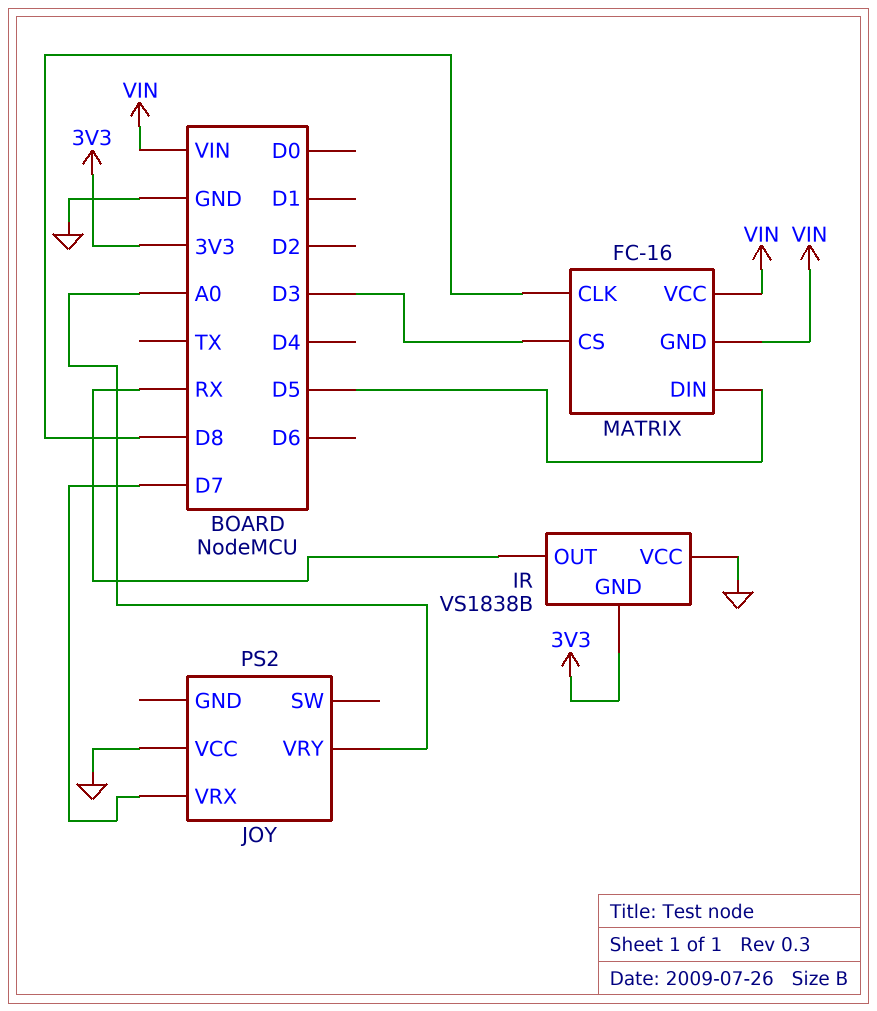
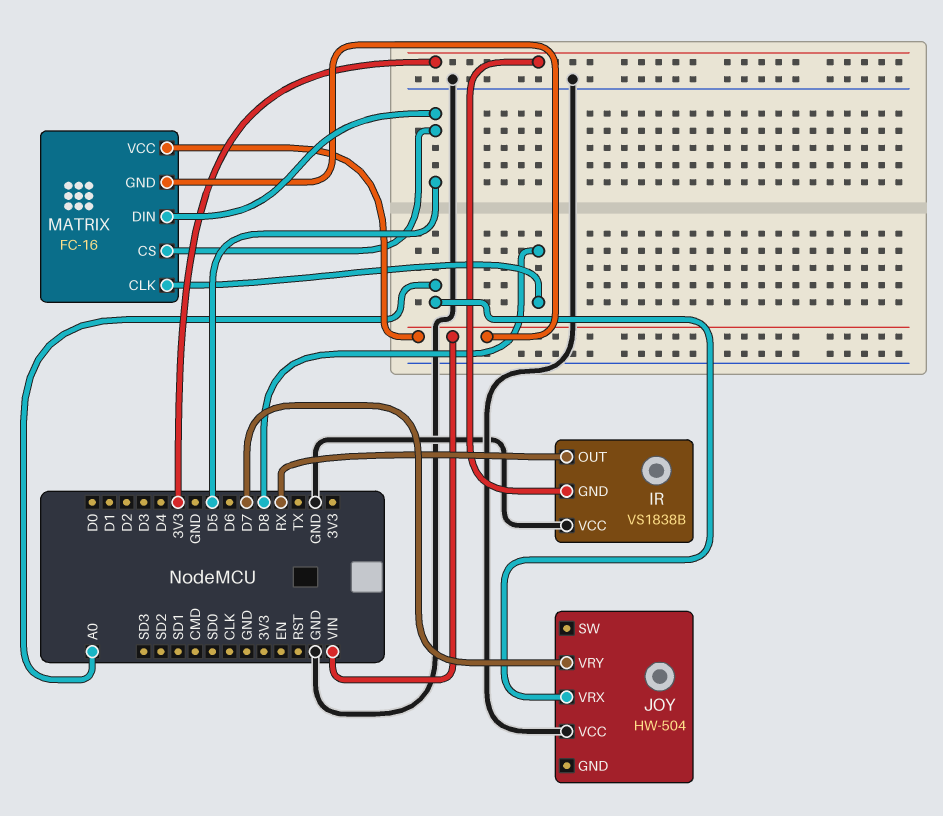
JOY: PS2 -> HW-504
JOY pin VRX: D7 -> A0
JOY pin VRY: A0 -> D7
MATRIX pin CS: D3 -> D5

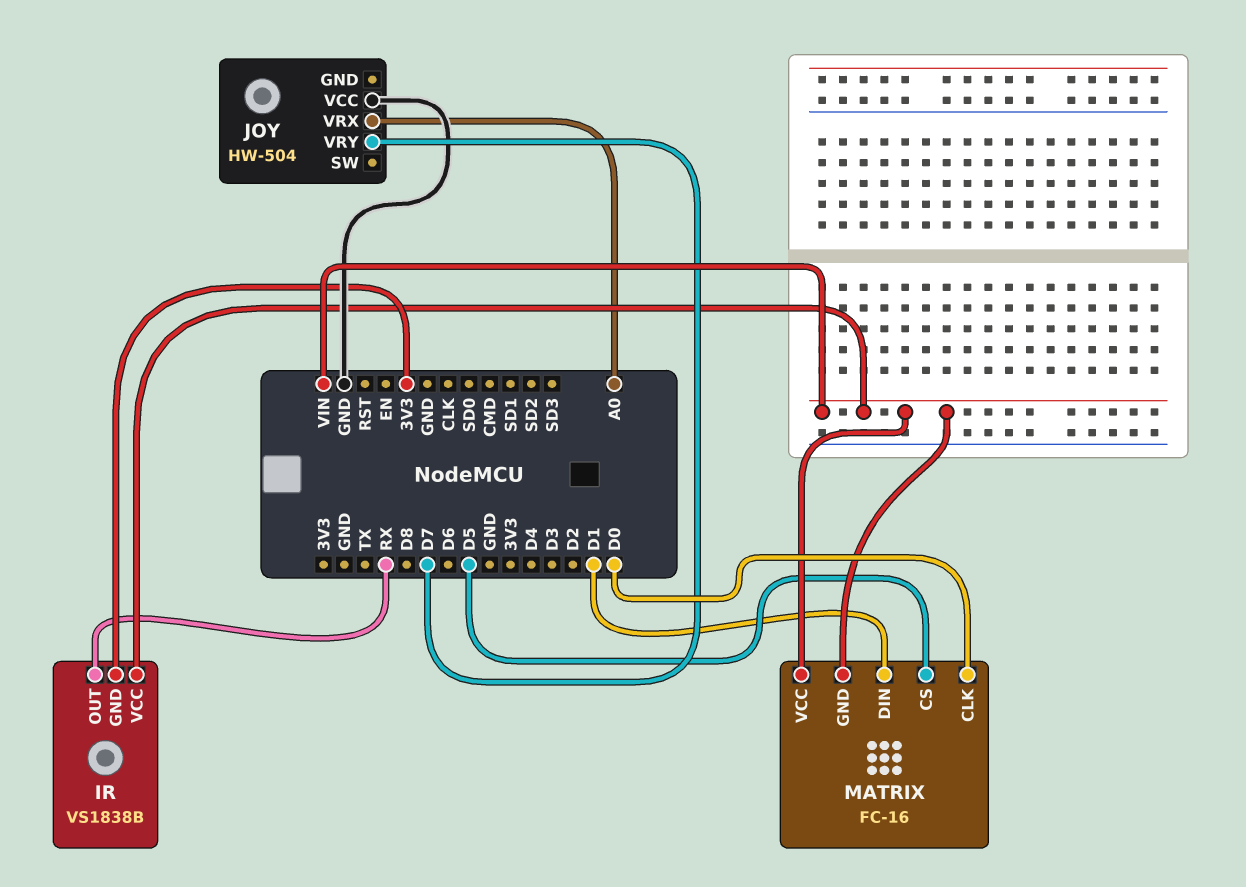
IR pin VCC: GND -> VIN
MATRIX pin CLK: D8 -> D0
MATRIX pin DIN: D5 -> D1

